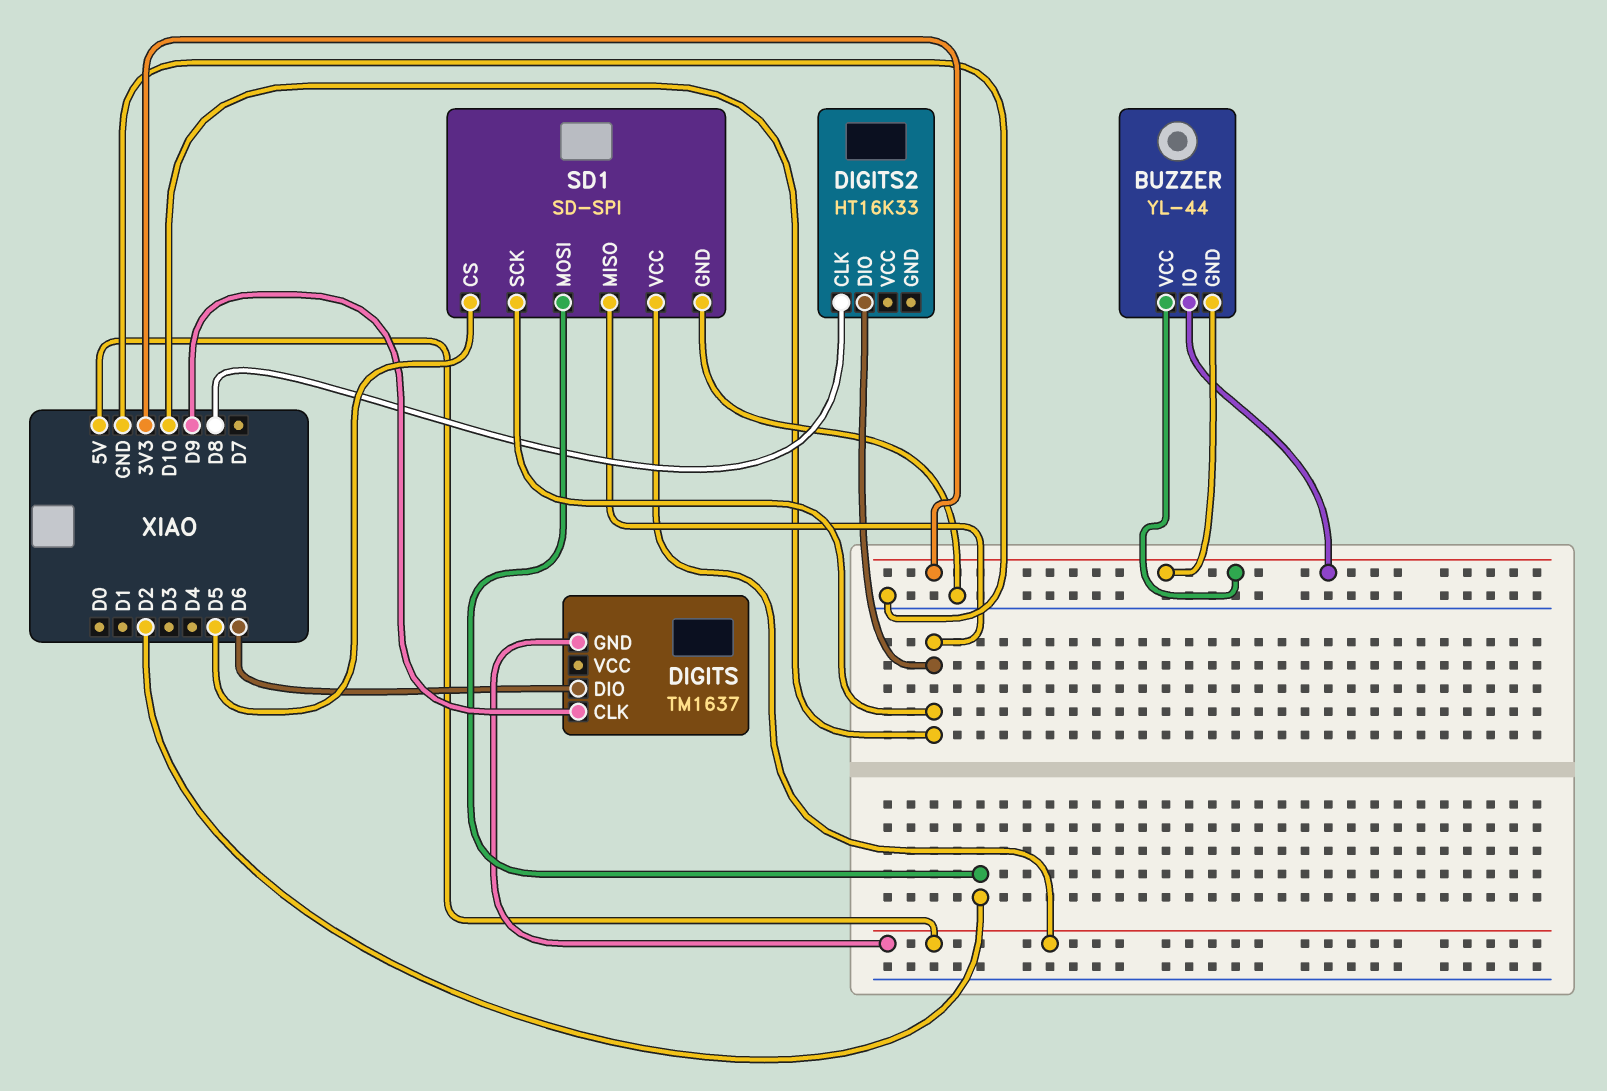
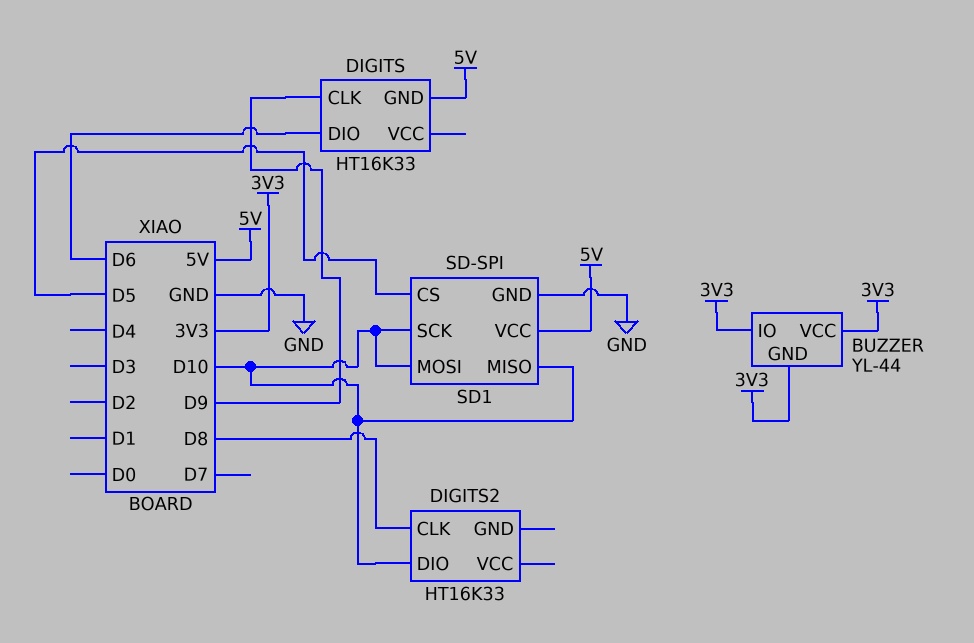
DIGITS: TM1637 -> HT16K33
SD1 pin MOSI: D2 -> D10

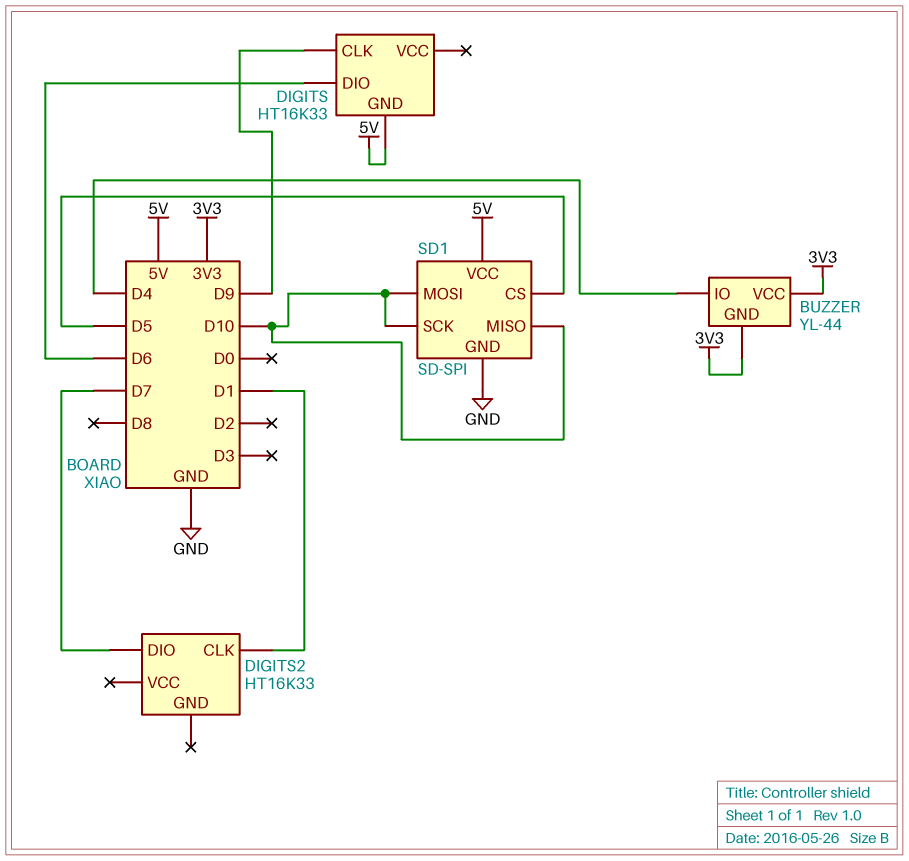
BUZZER pin IO: 3V3 -> D4
DIGITS2 pin CLK: D8 -> D1
DIGITS2 pin DIO: D10 -> D7

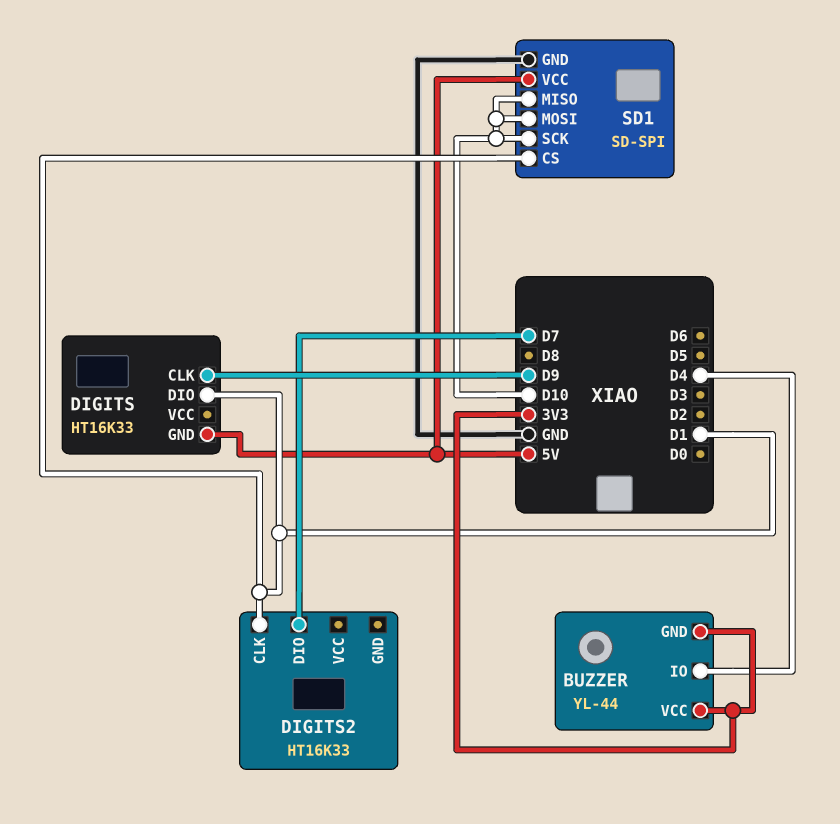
DIGITS pin DIO: D6 -> D1
SD1 pin CS: D5 -> D1

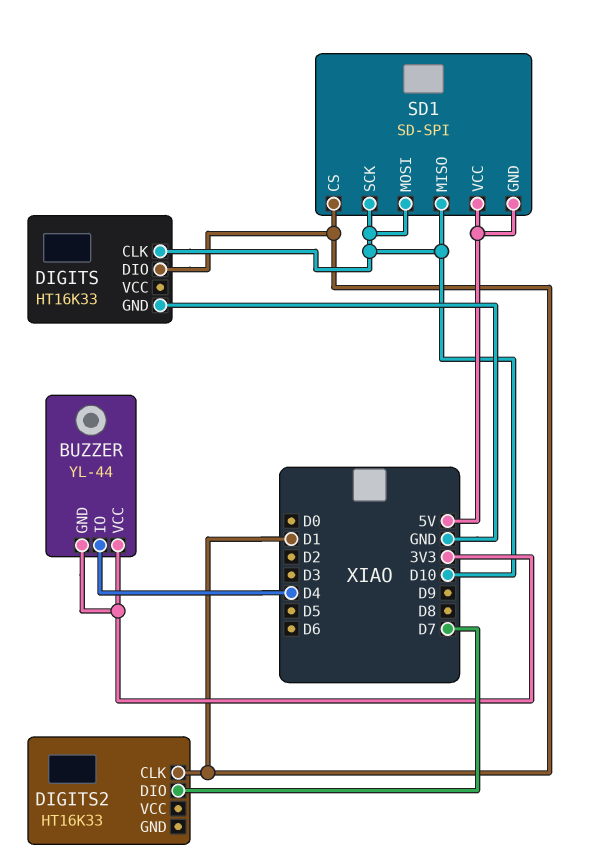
DIGITS pin CLK: D9 -> D10
DIGITS pin GND: 5V -> GND
SD1 pin GND: GND -> 5V

